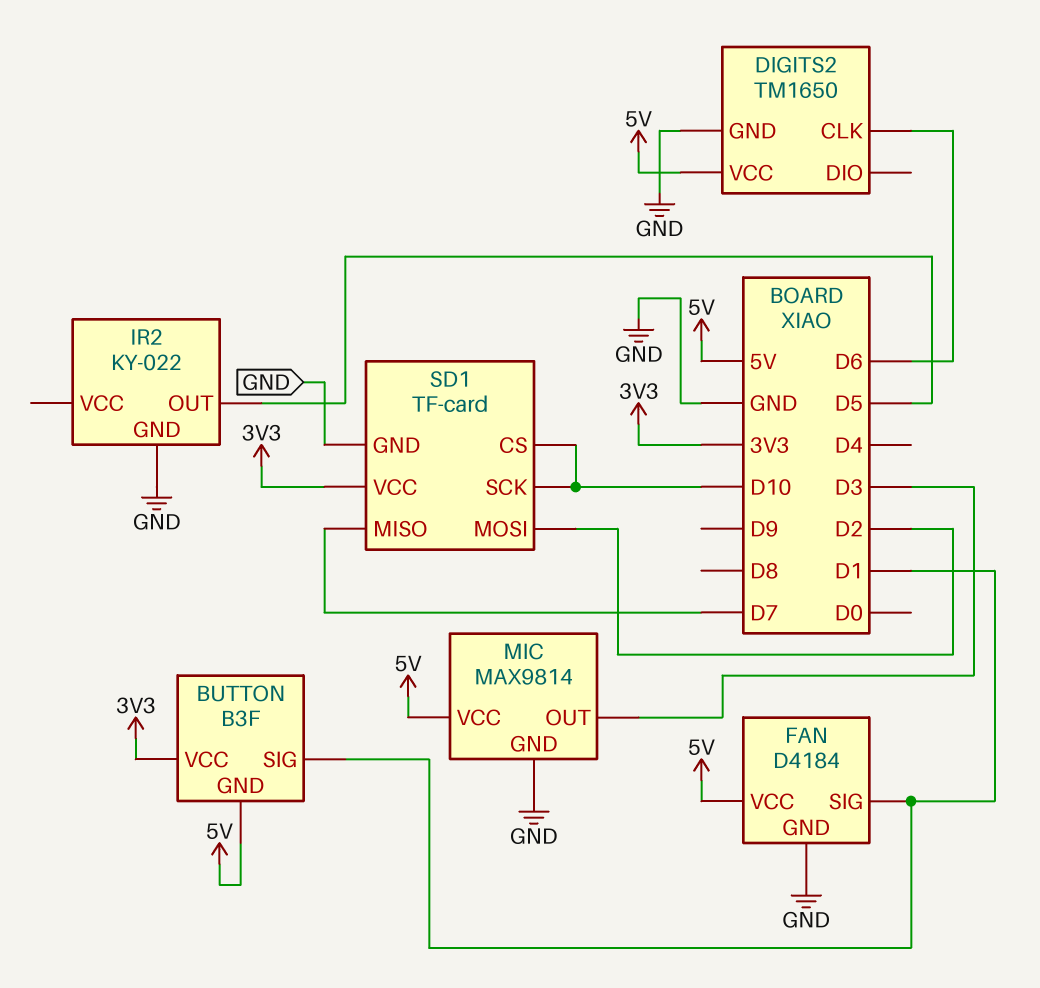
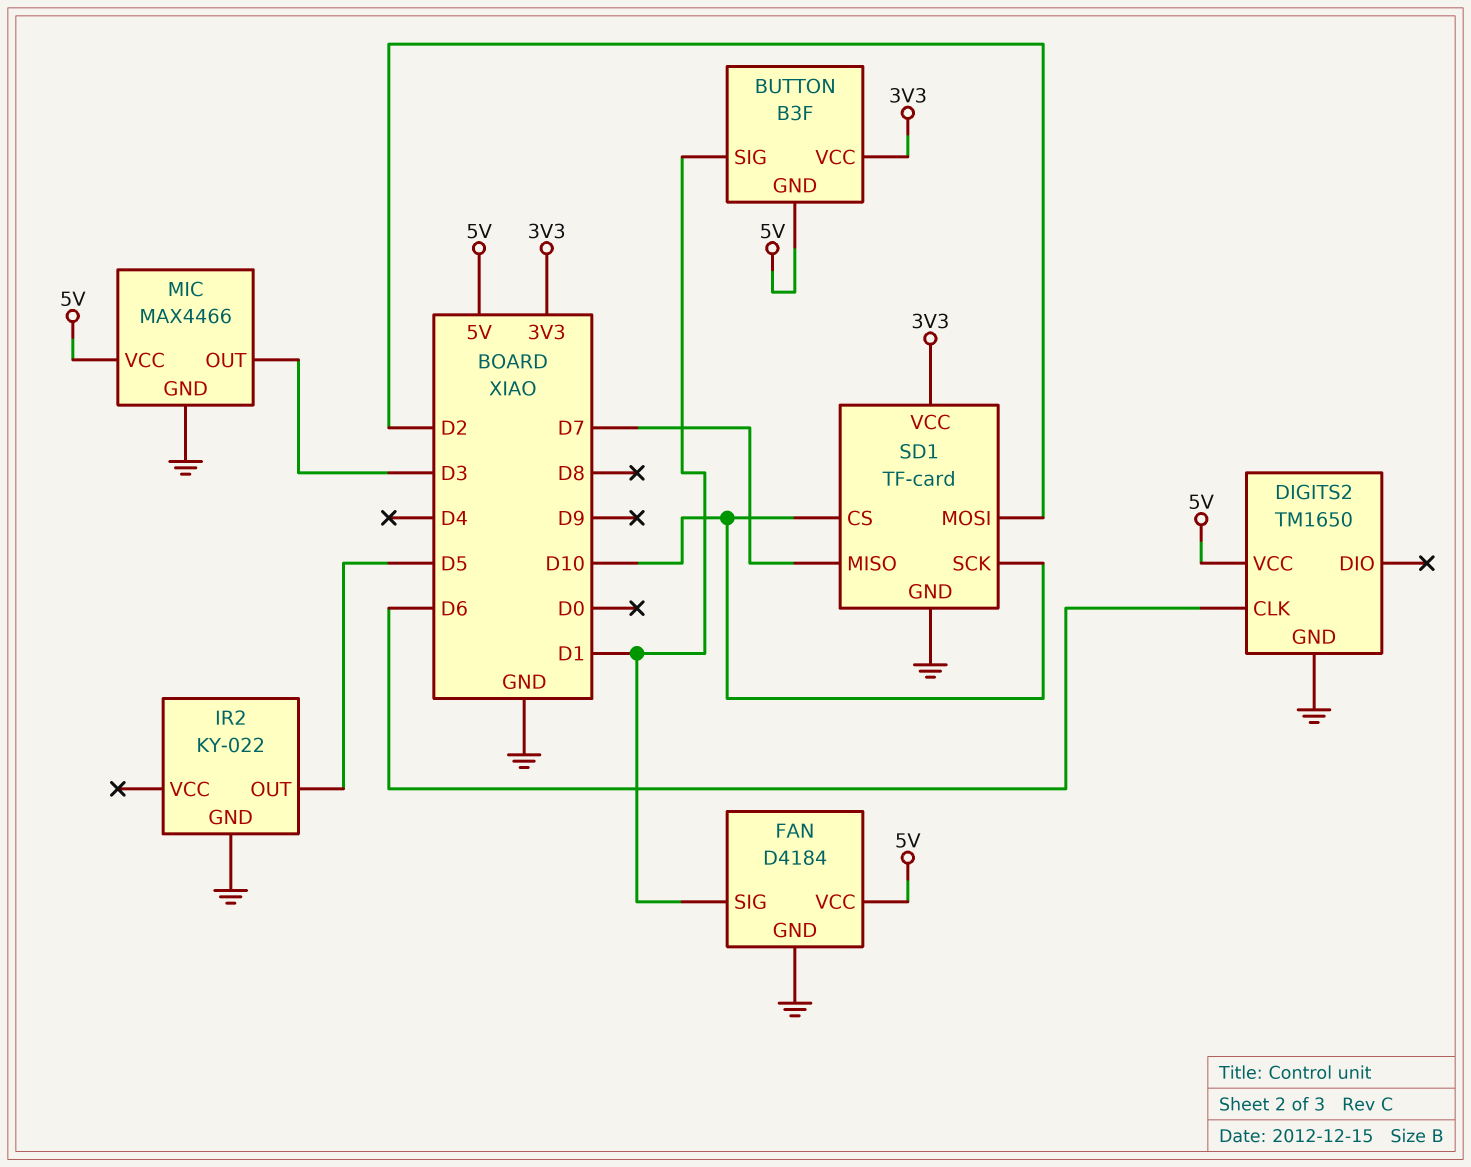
MIC: MAX9814 -> MAX4466

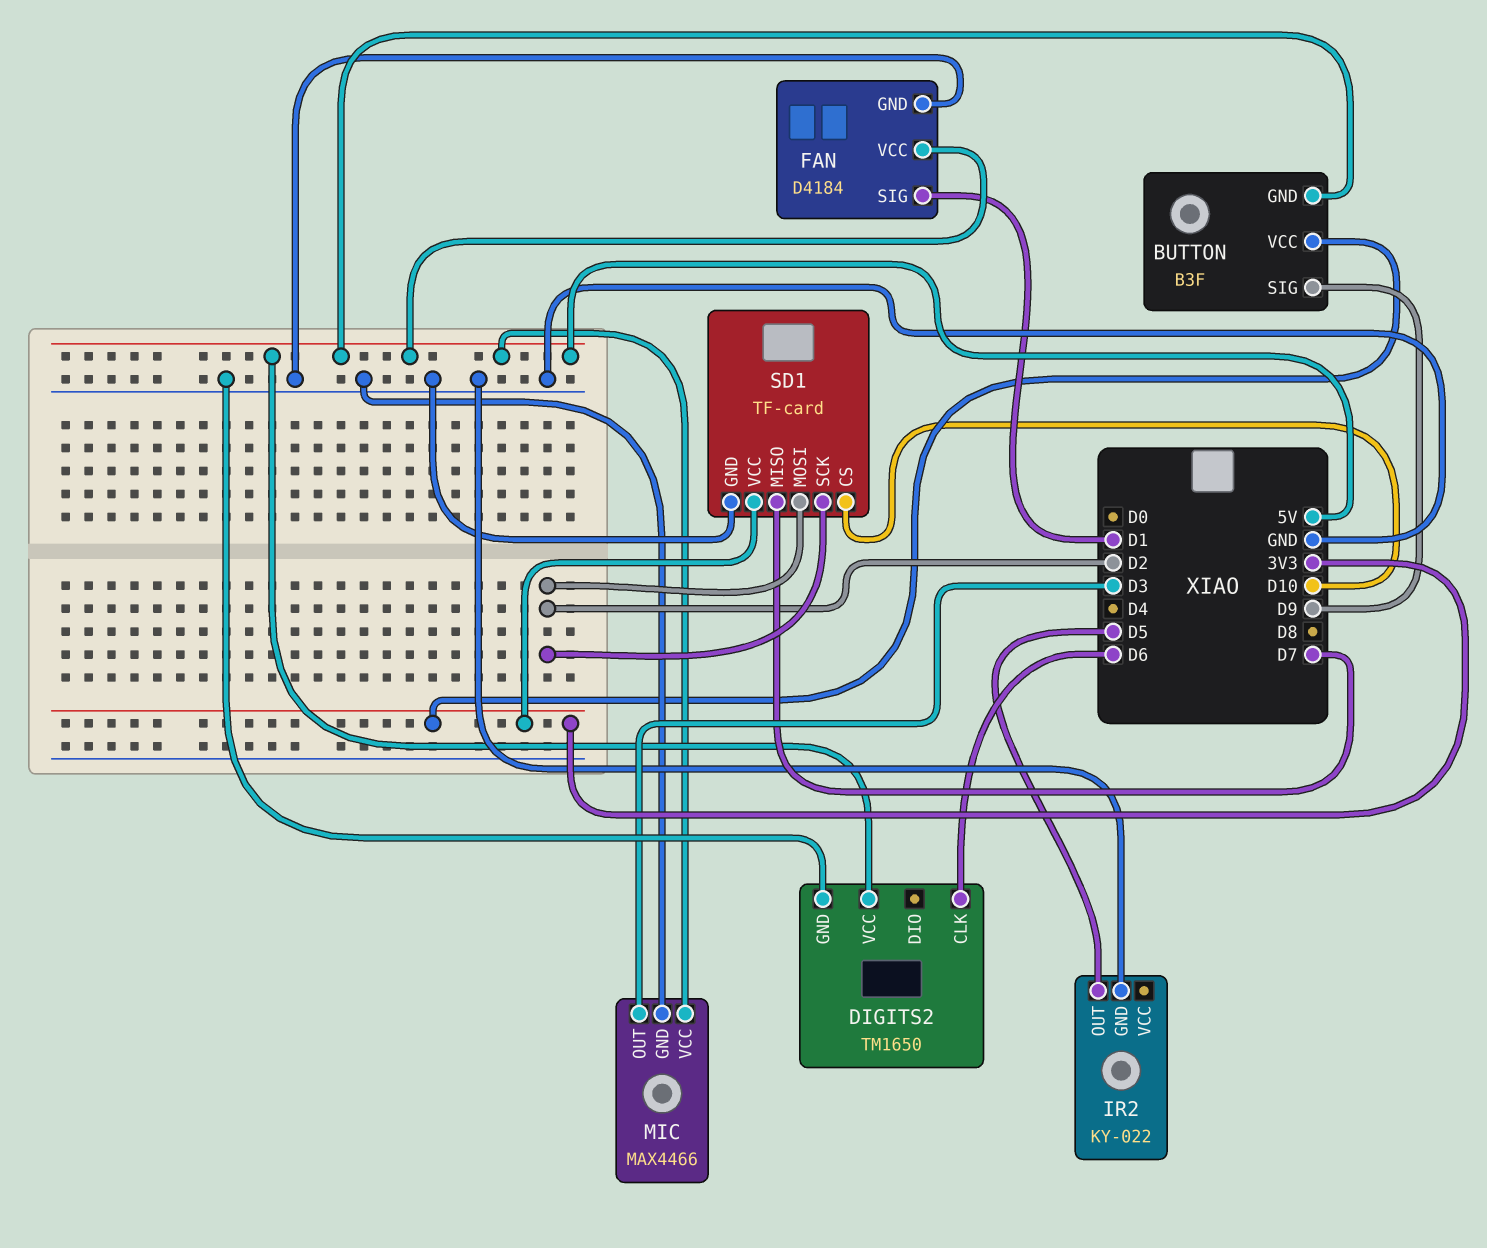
BUTTON pin SIG: D1 -> D9
SD1 pin SCK: D10 -> D2

